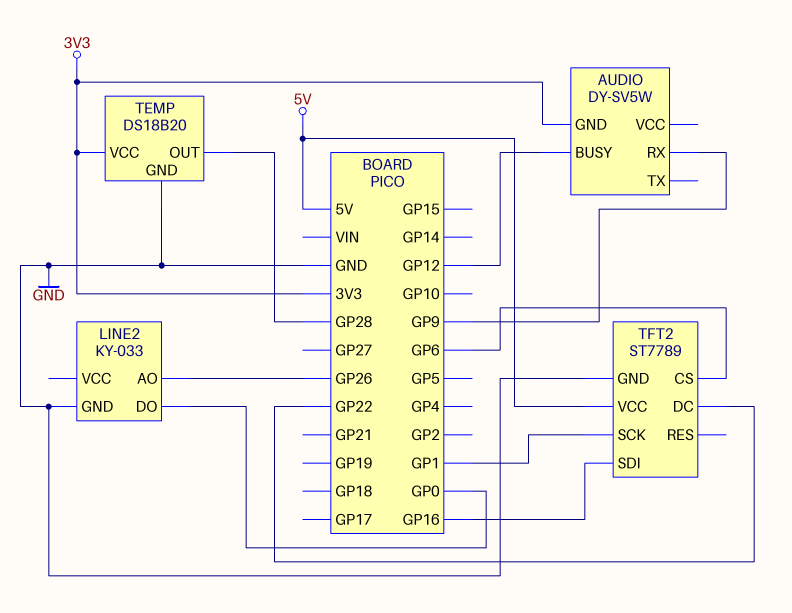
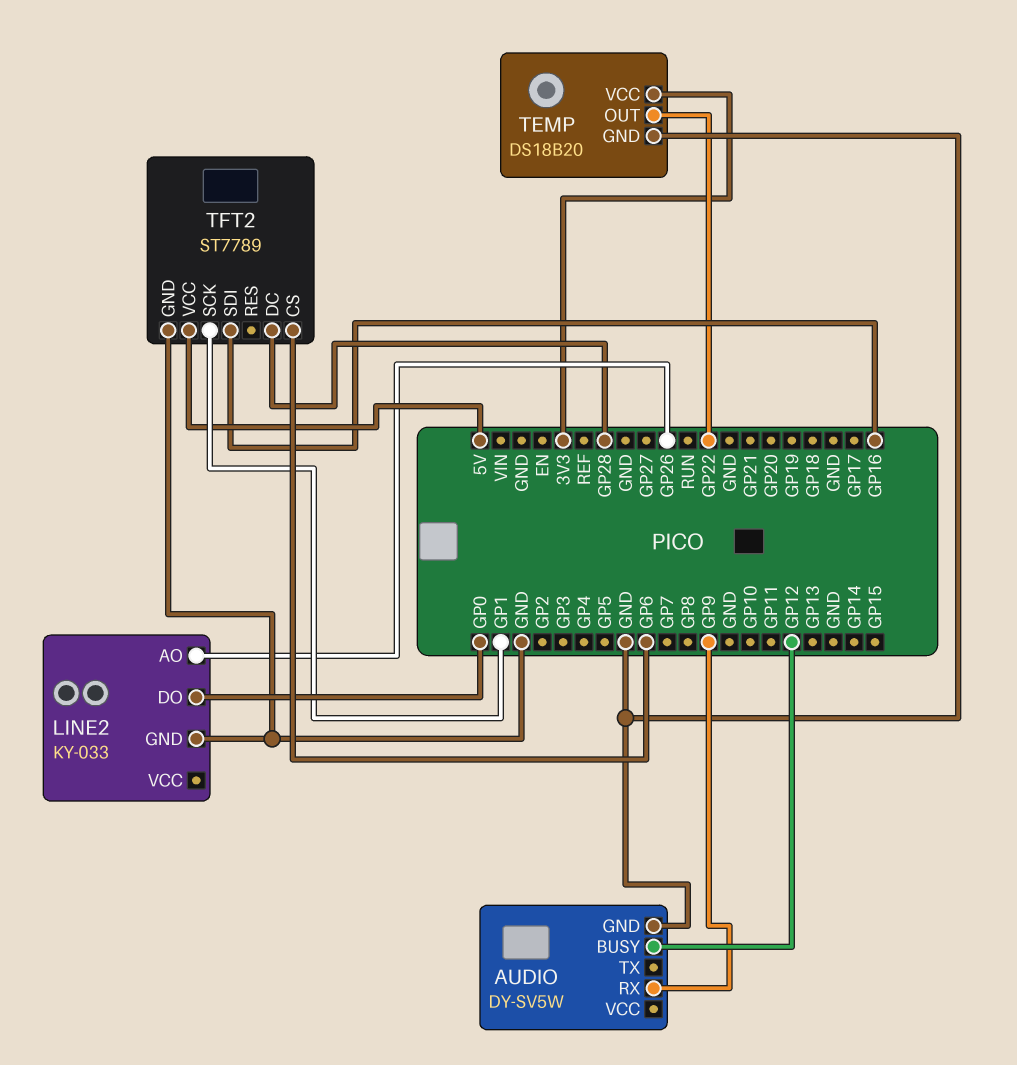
AUDIO pin GND: 3V3 -> GND
TEMP pin OUT: GP28 -> GP22
TFT2 pin DC: GP22 -> GP28

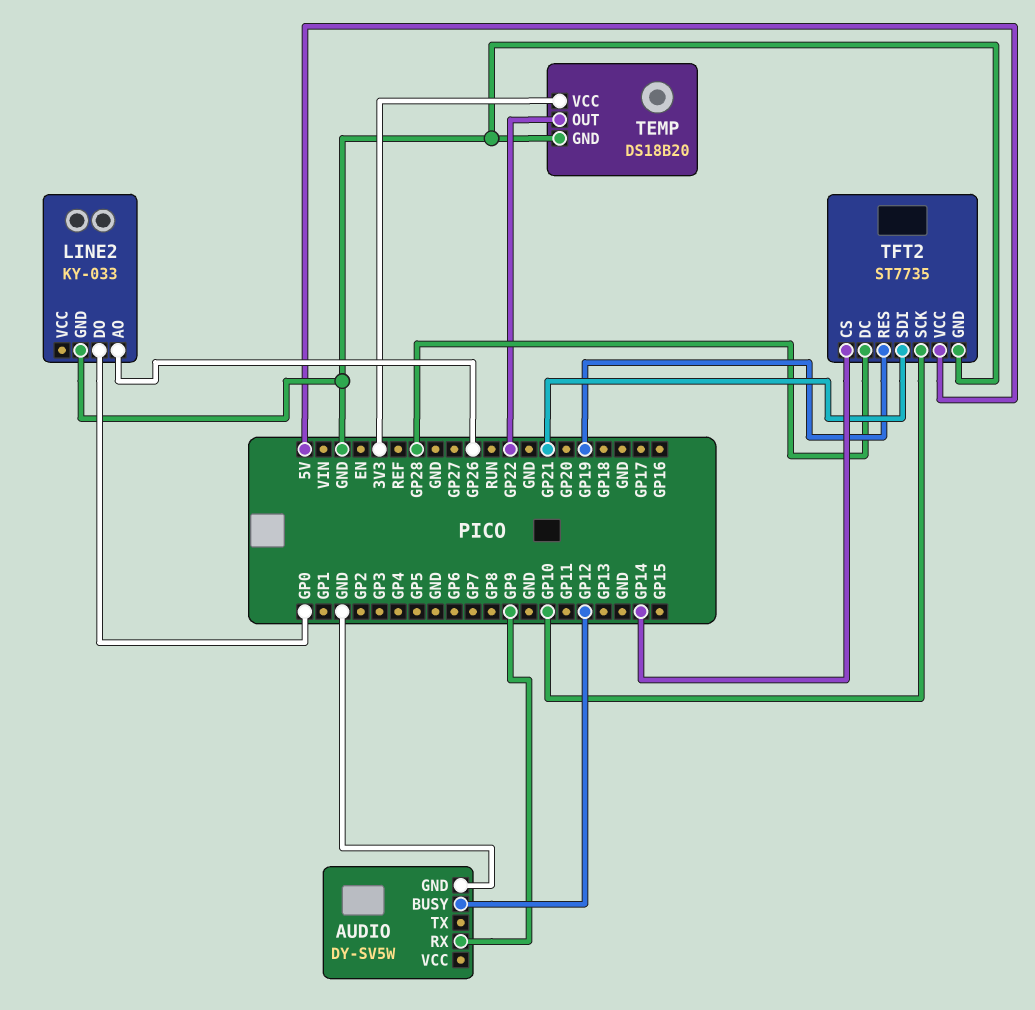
TFT2: ST7789 -> ST7735
TFT2 pin CS: GP6 -> GP14
TFT2 pin RES: none -> GP19
TFT2 pin SCK: GP1 -> GP10
TFT2 pin SDI: GP16 -> GP21

